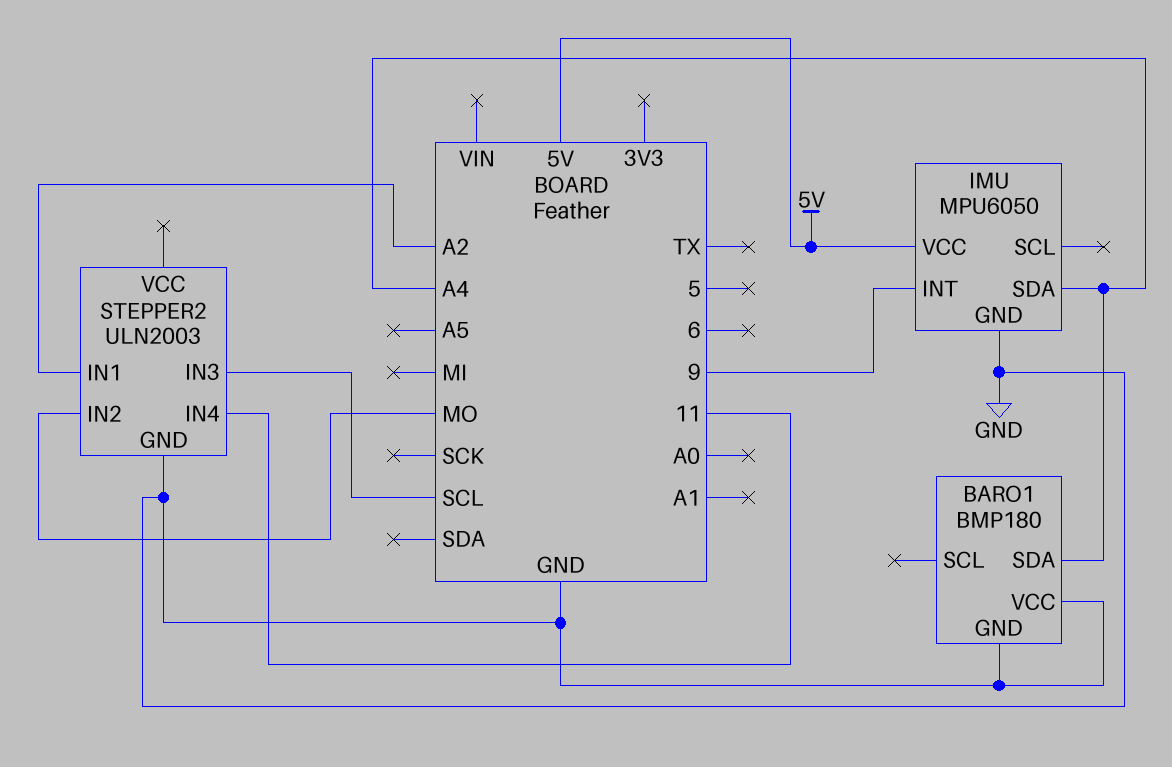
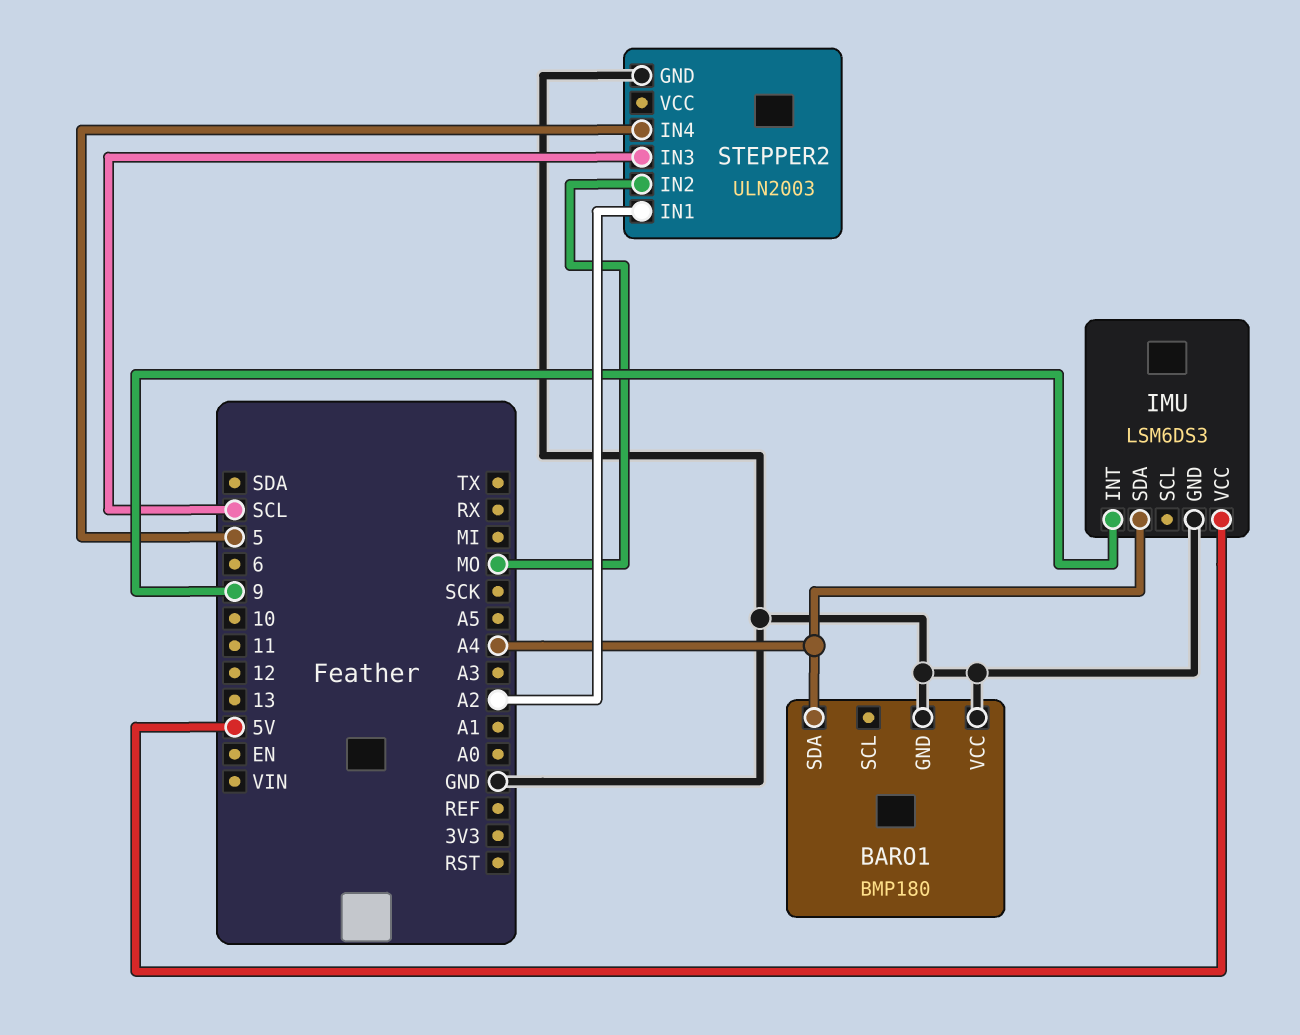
IMU: MPU6050 -> LSM6DS3
STEPPER2 pin IN4: 11 -> 5

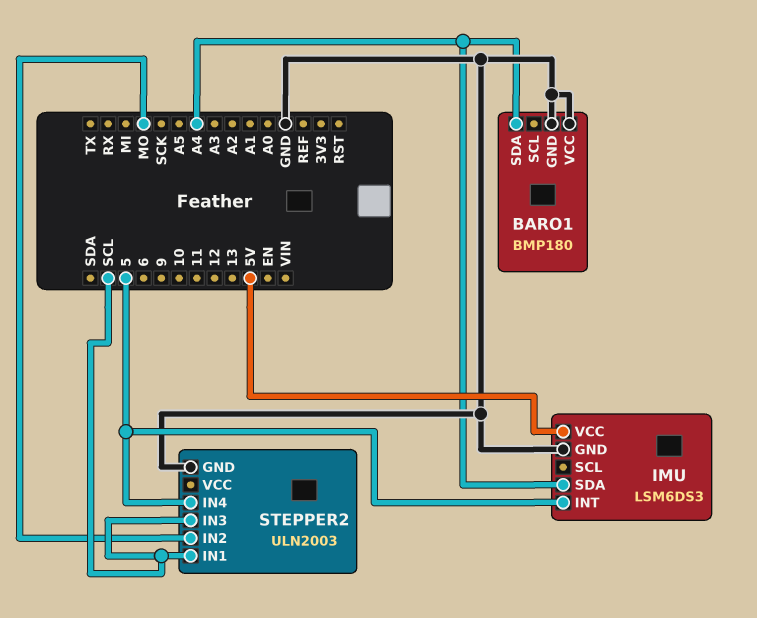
IMU pin INT: 9 -> 5
STEPPER2 pin IN1: A2 -> SCL

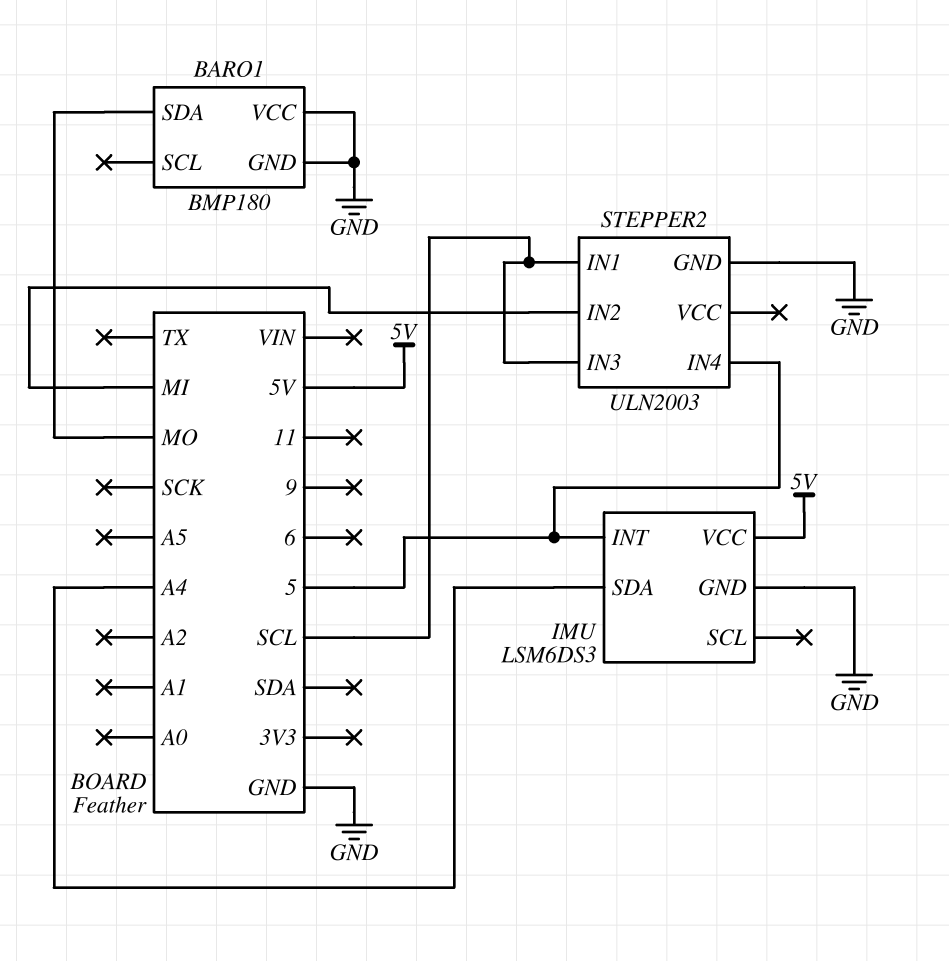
BARO1 pin SDA: A4 -> MO
STEPPER2 pin IN2: MO -> MI

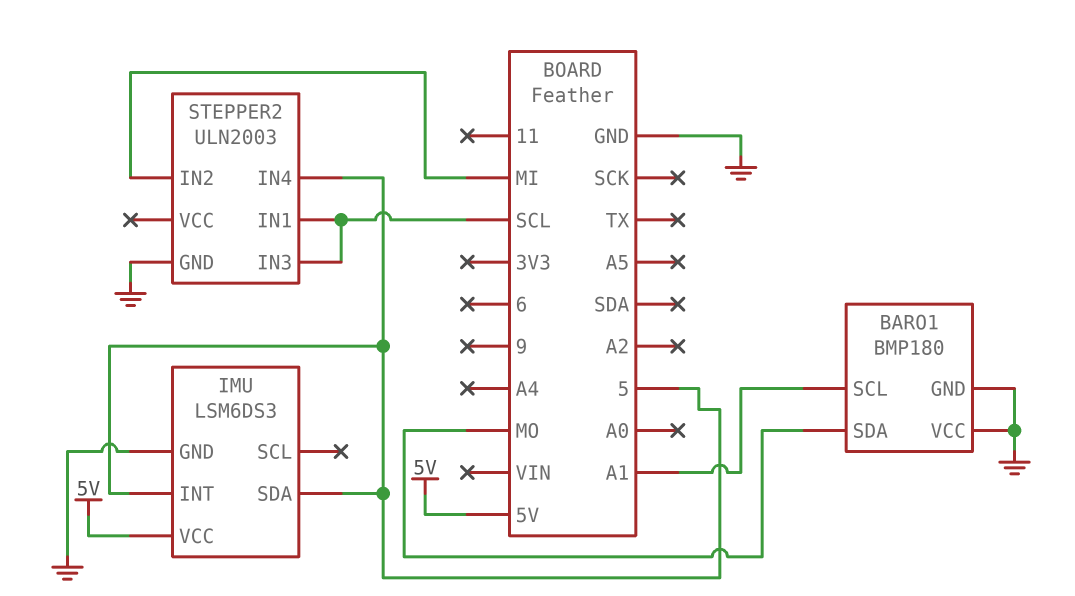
BARO1 pin SCL: none -> A1
IMU pin SDA: A4 -> 5

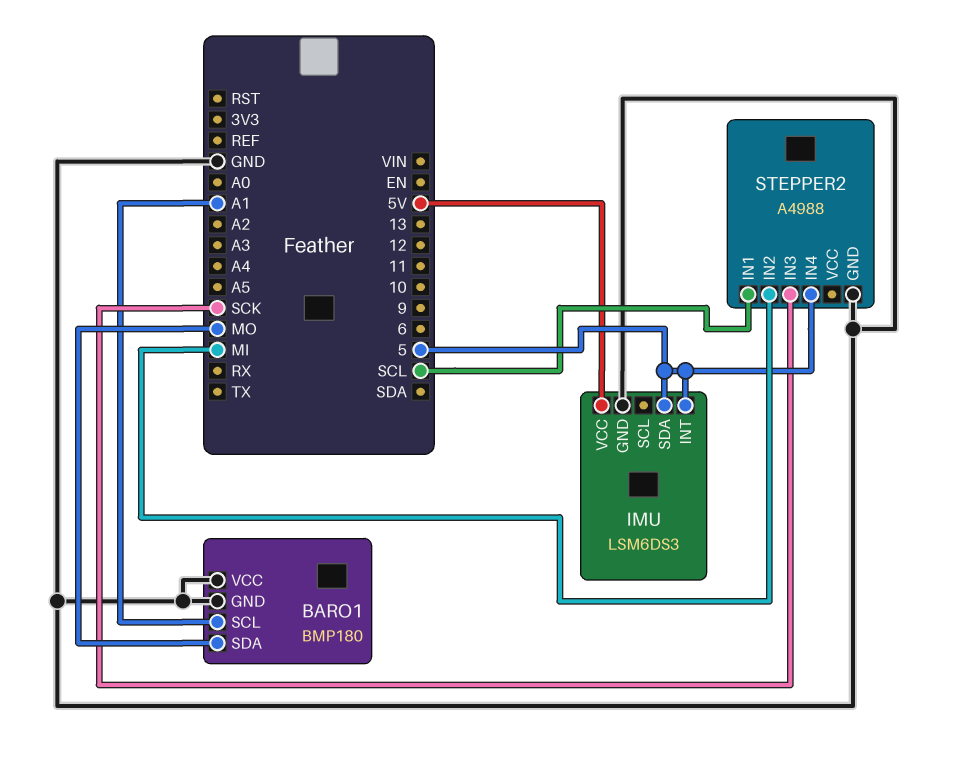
STEPPER2: ULN2003 -> A4988
STEPPER2 pin IN3: SCL -> SCK

